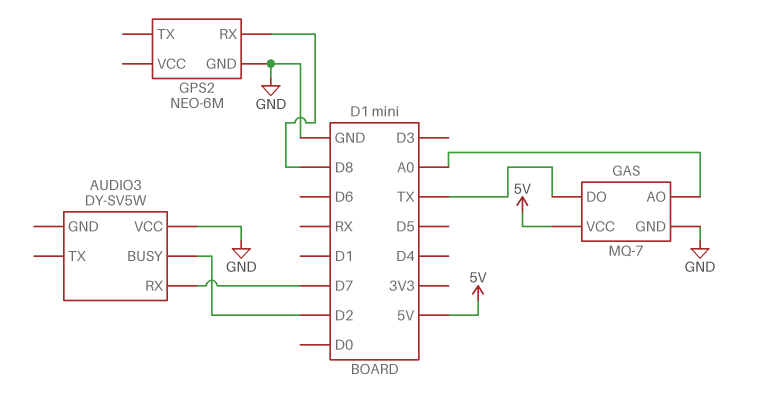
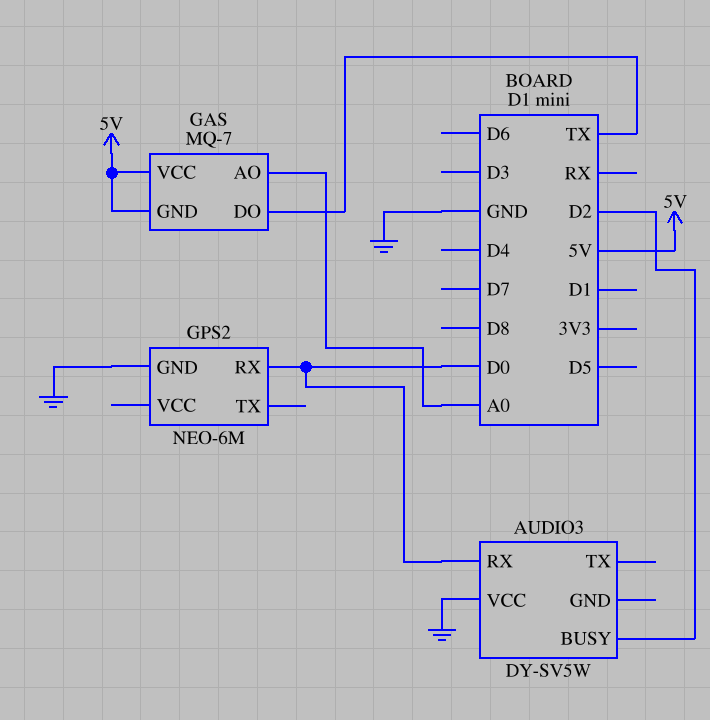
AUDIO3 pin RX: D7 -> D0
GAS pin GND: GND -> 5V
GPS2 pin RX: D8 -> D0

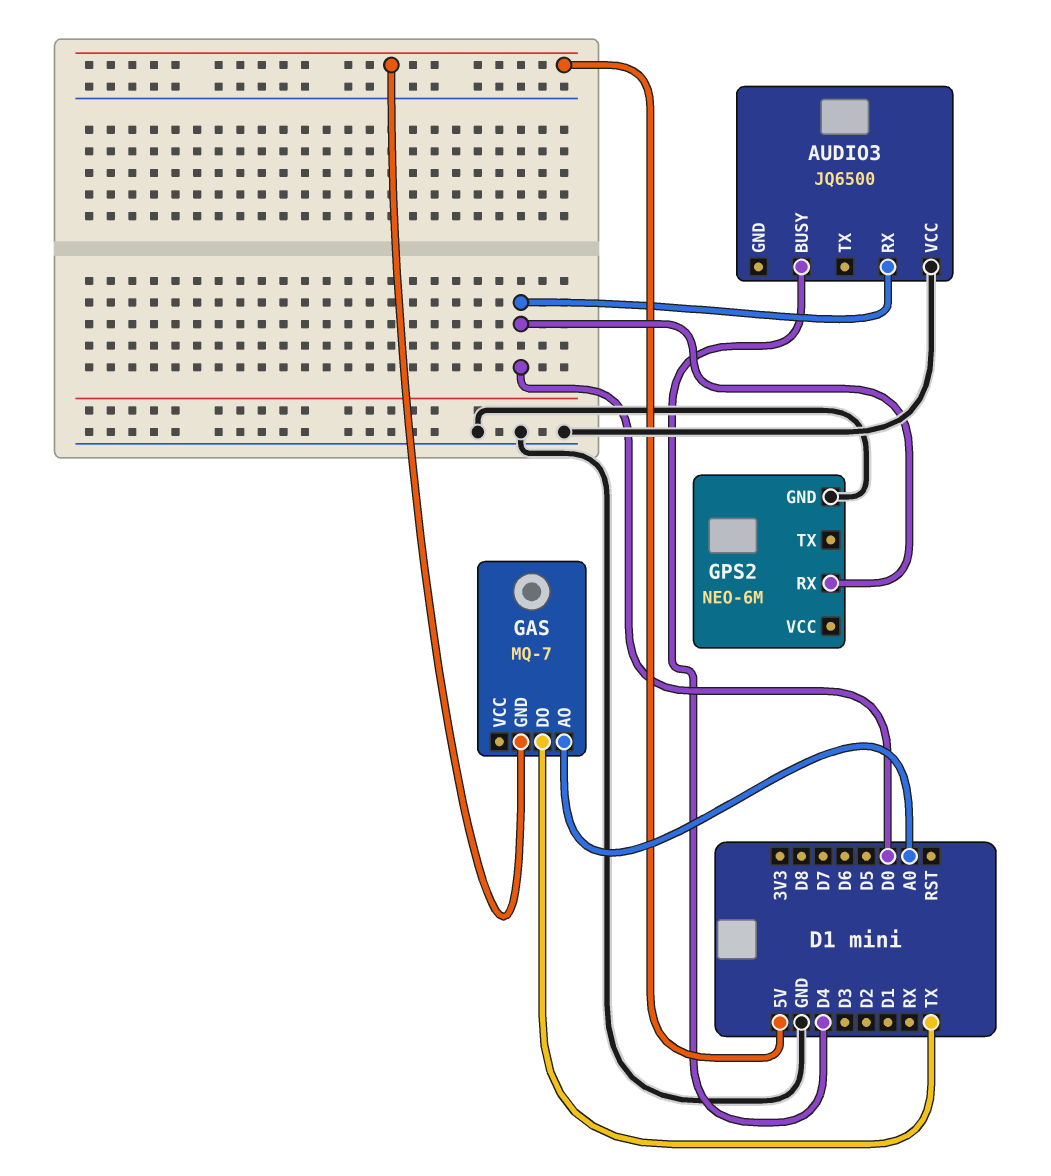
AUDIO3: DY-SV5W -> JQ6500
AUDIO3 pin BUSY: D2 -> D4
GAS pin VCC: 5V -> none

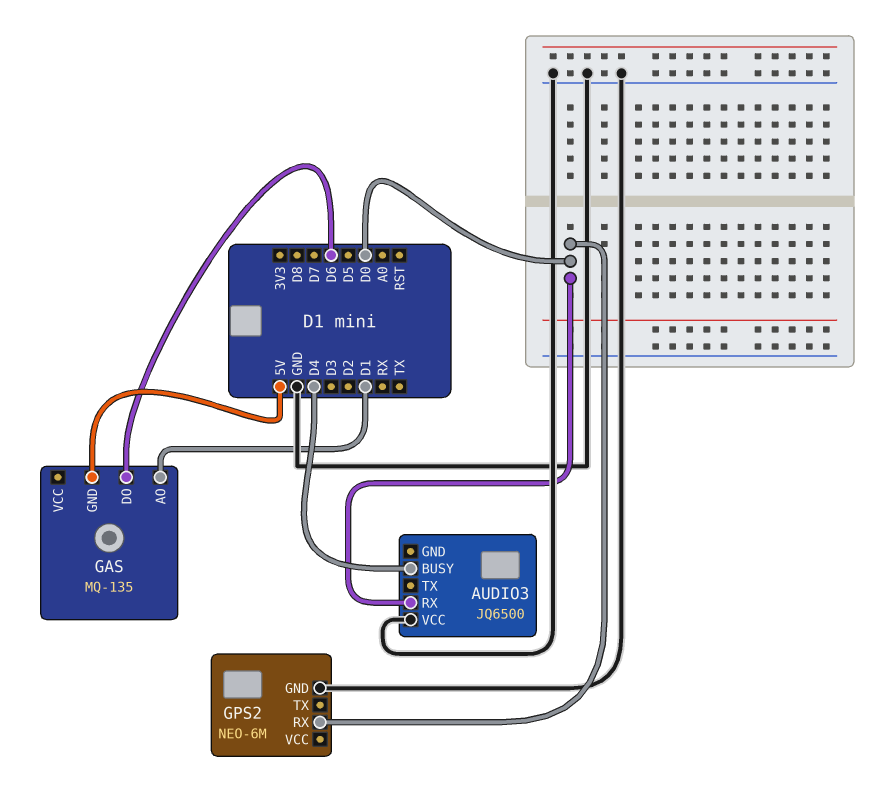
GAS: MQ-7 -> MQ-135
GAS pin AO: A0 -> D1
GAS pin DO: TX -> D6

